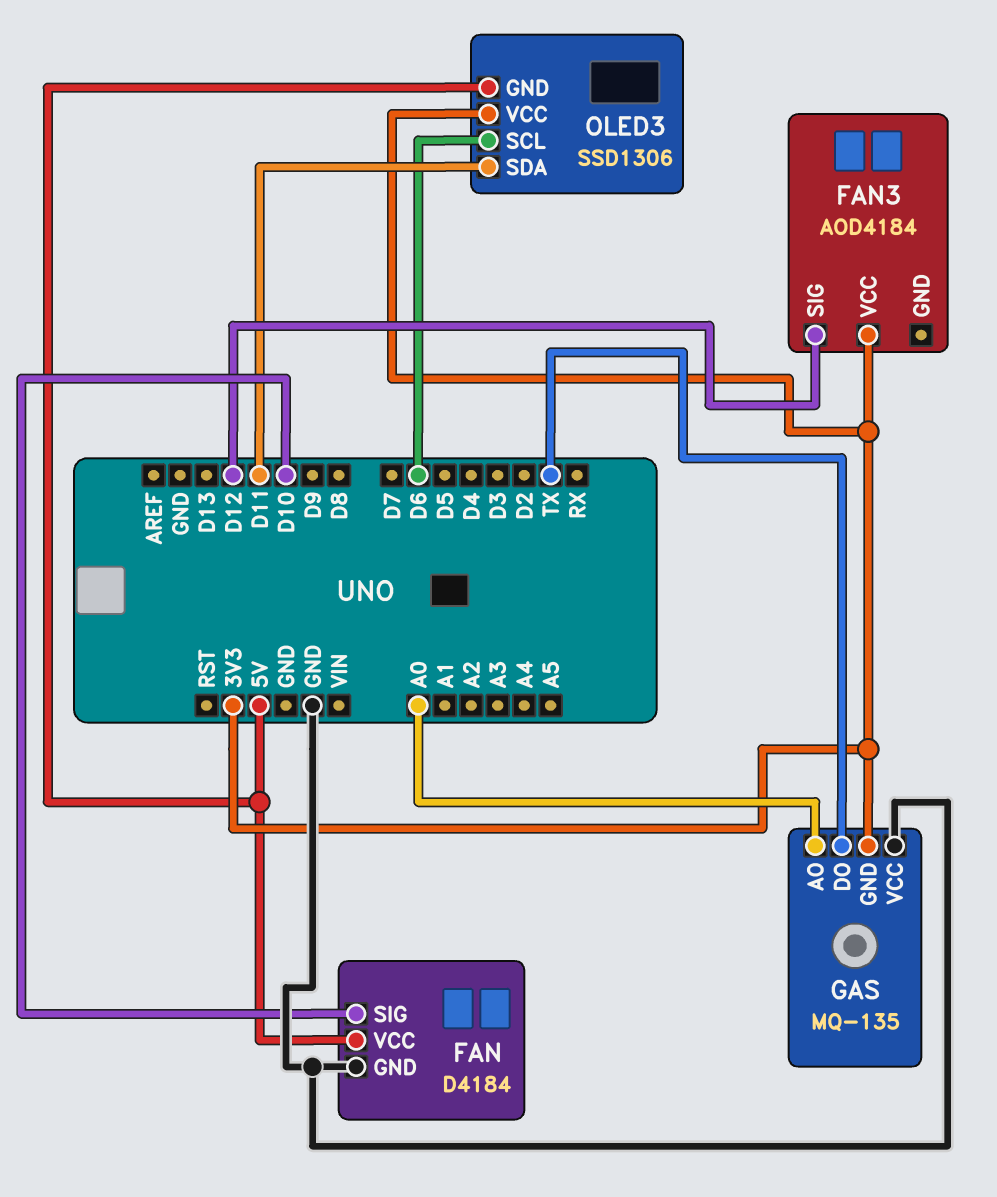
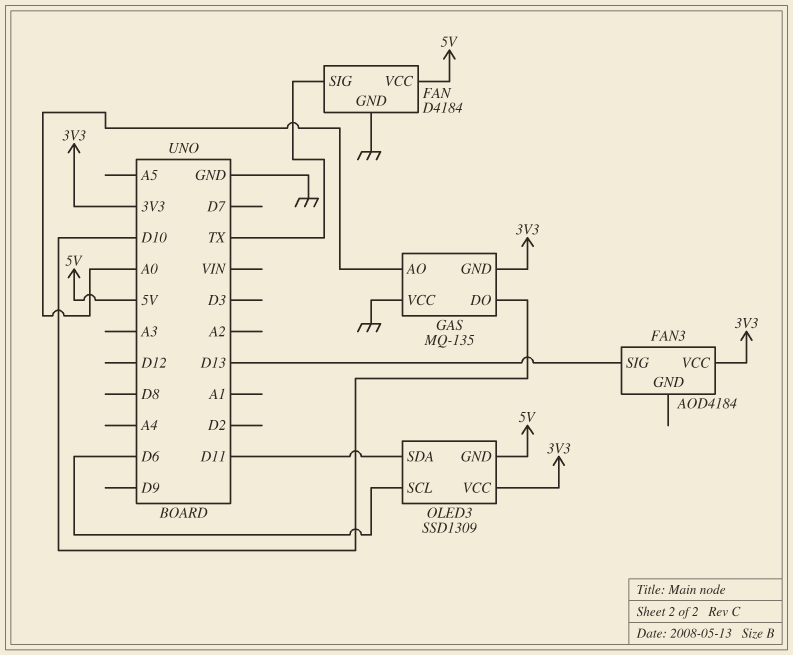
FAN pin SIG: D10 -> TX
FAN3 pin SIG: D12 -> D13
GAS pin DO: TX -> D10
OLED3: SSD1306 -> SSD1309

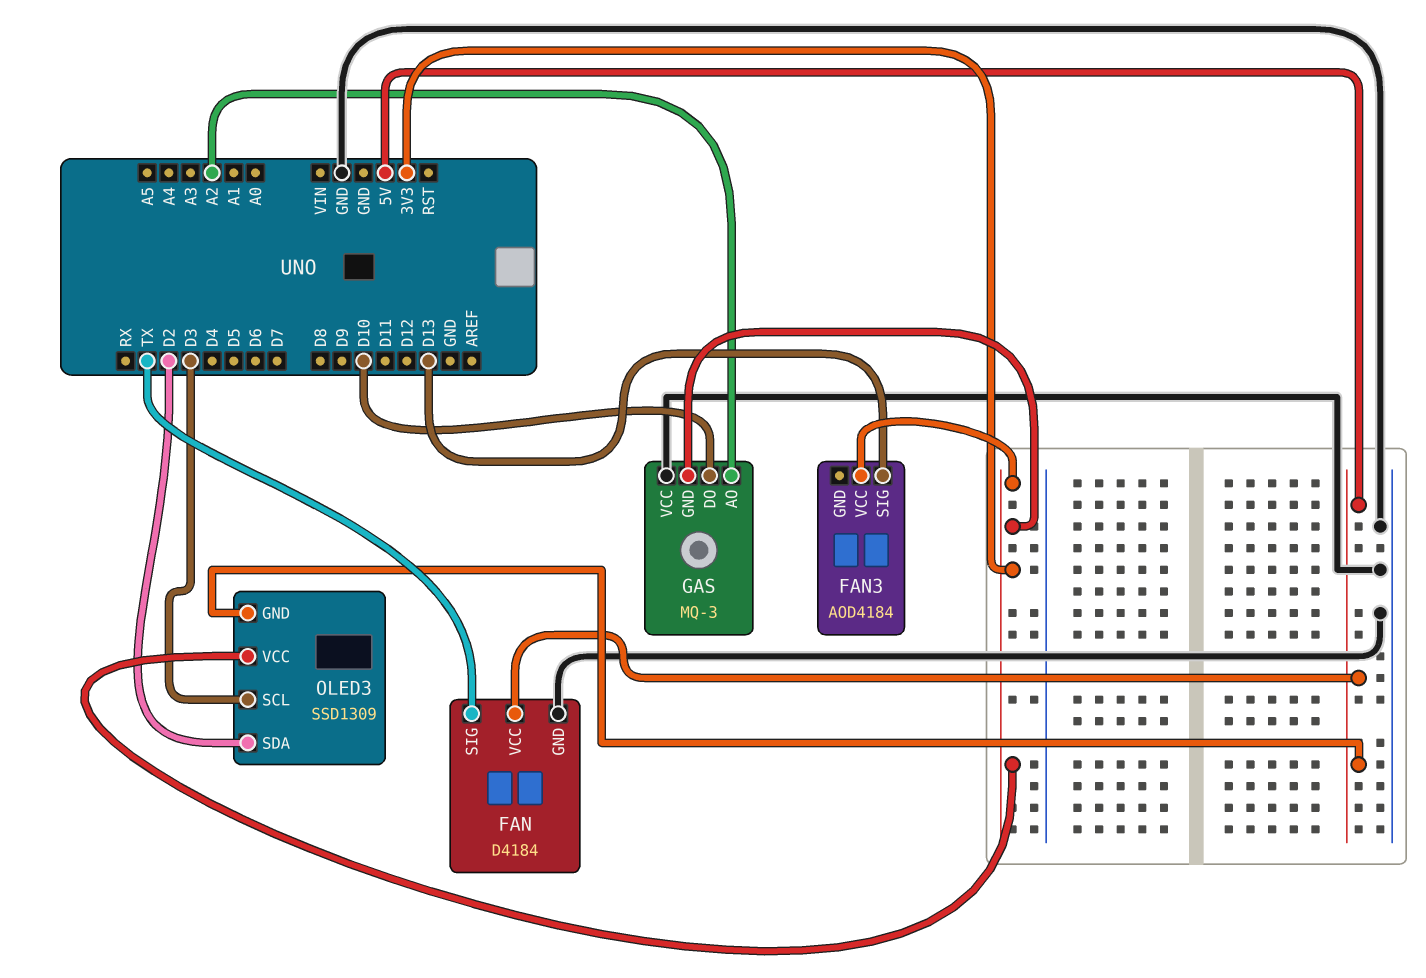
GAS: MQ-135 -> MQ-3
GAS pin AO: A0 -> A2
OLED3 pin SCL: D6 -> D3
OLED3 pin SDA: D11 -> D2

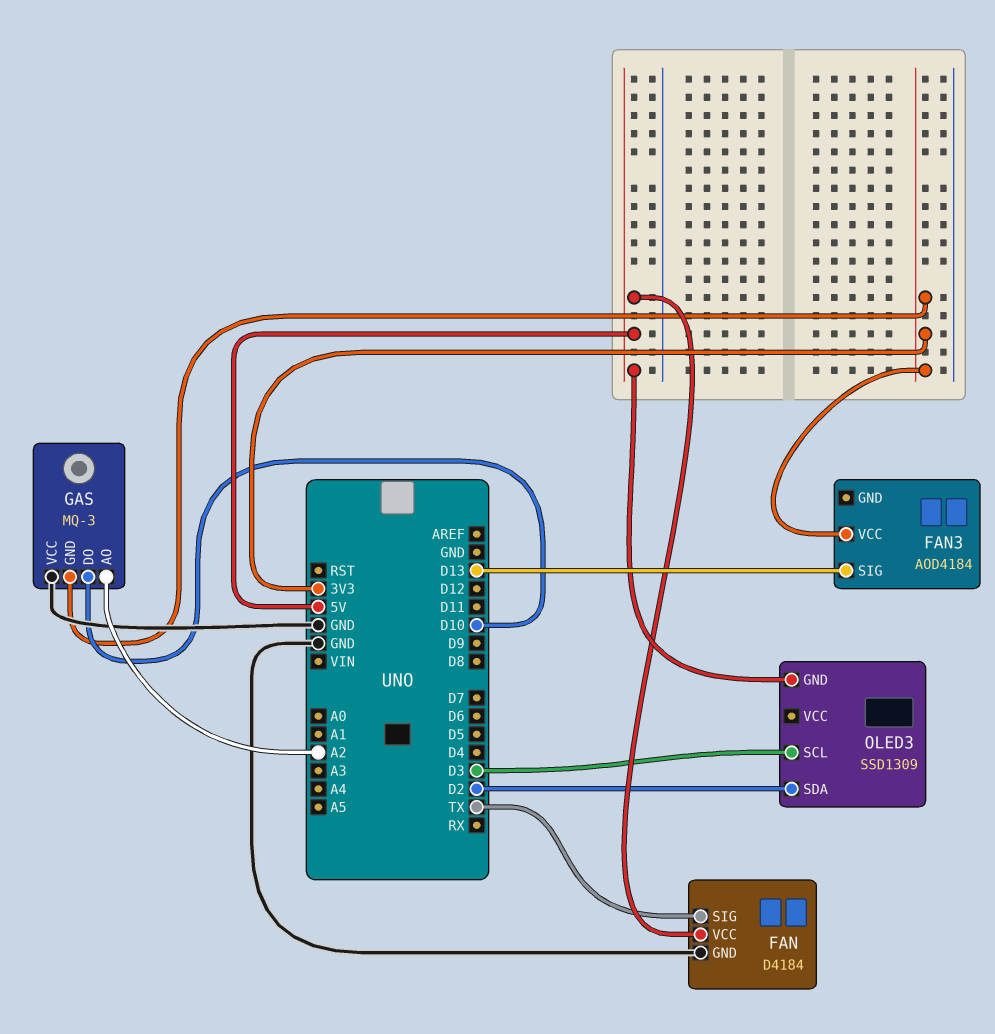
OLED3 pin VCC: 3V3 -> none

